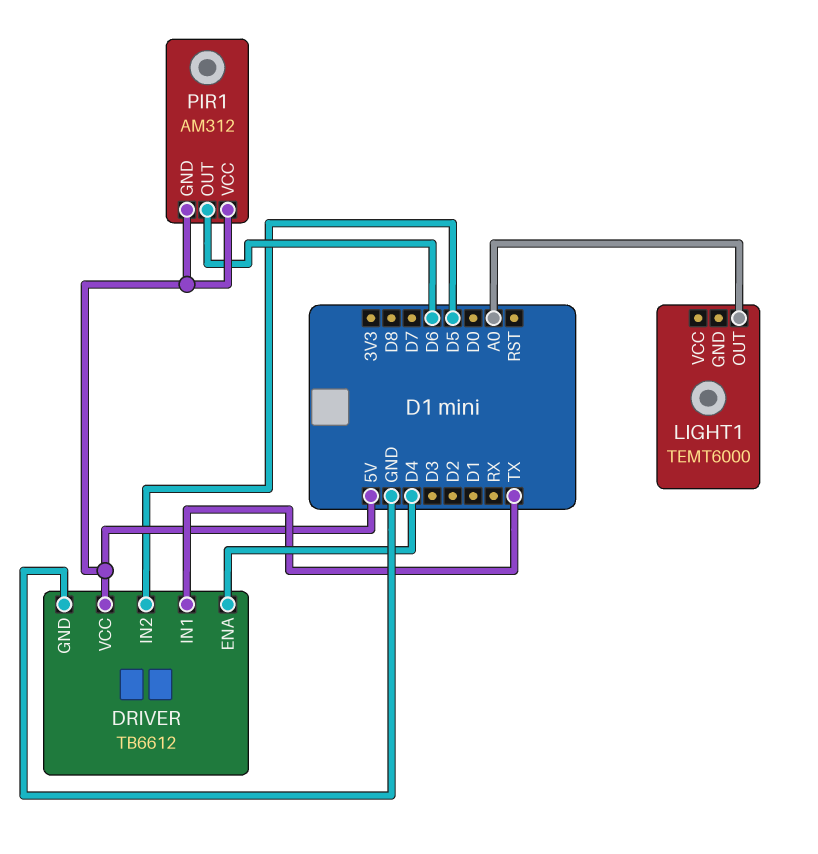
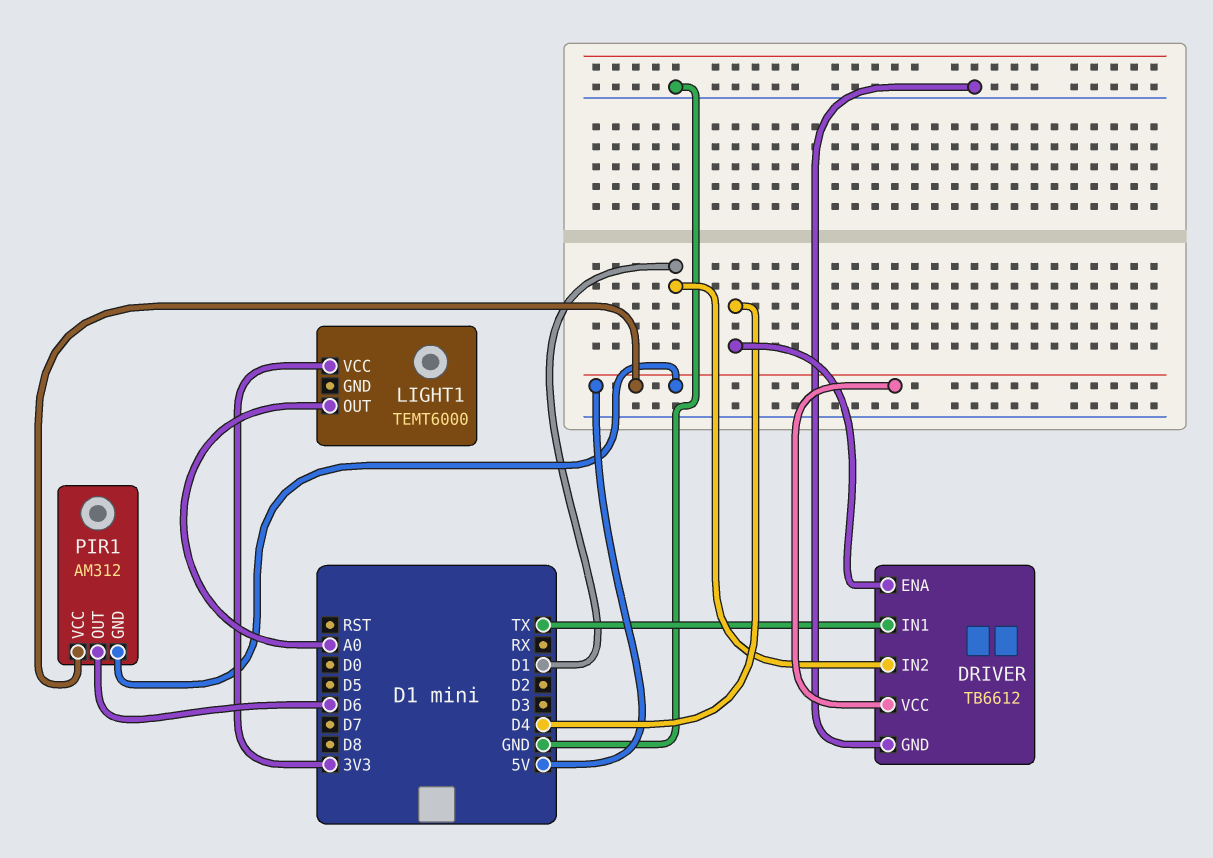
DRIVER pin IN2: D5 -> D1
LIGHT1 pin VCC: none -> 3V3

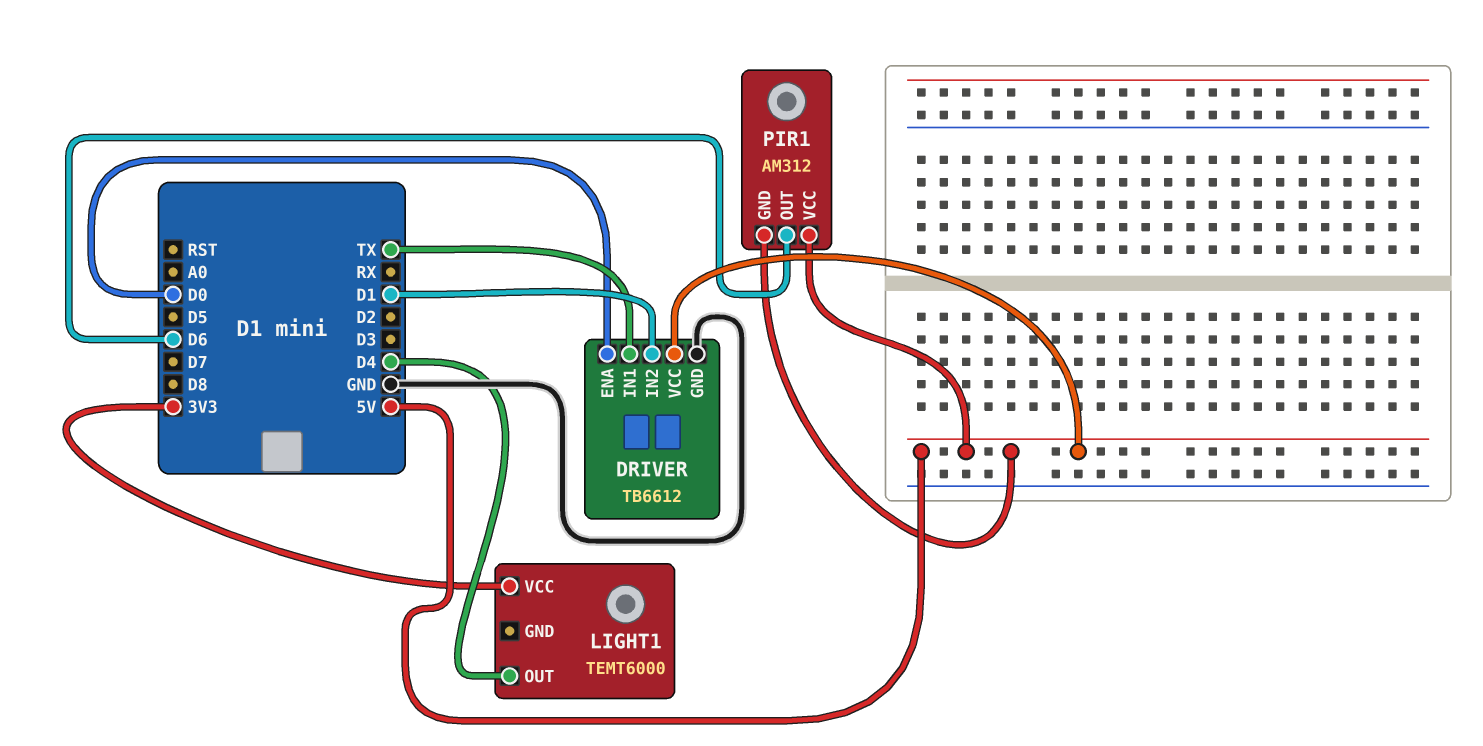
DRIVER pin ENA: D4 -> D0
LIGHT1 pin OUT: A0 -> D4

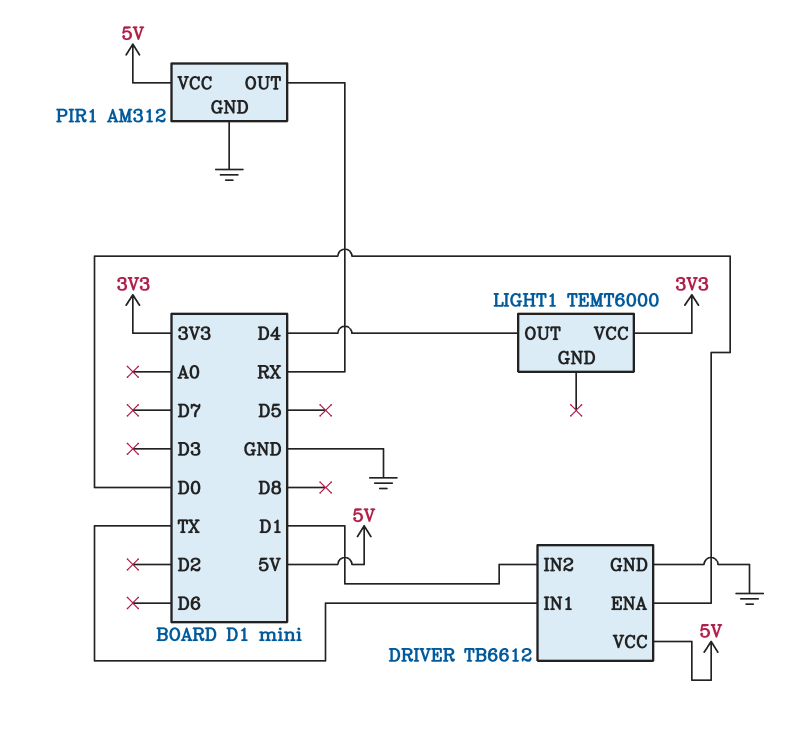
PIR1 pin GND: 5V -> GND
PIR1 pin OUT: D6 -> RX

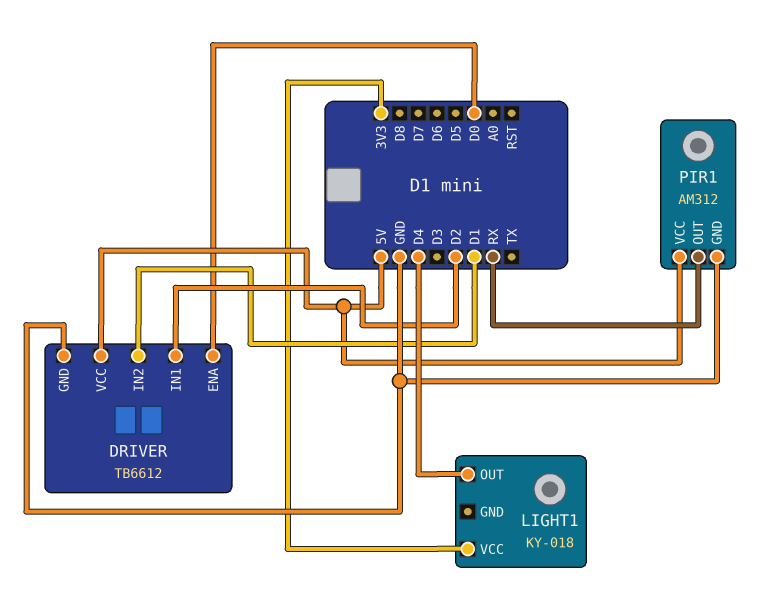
DRIVER pin IN1: TX -> D2
LIGHT1: TEMT6000 -> KY-018

